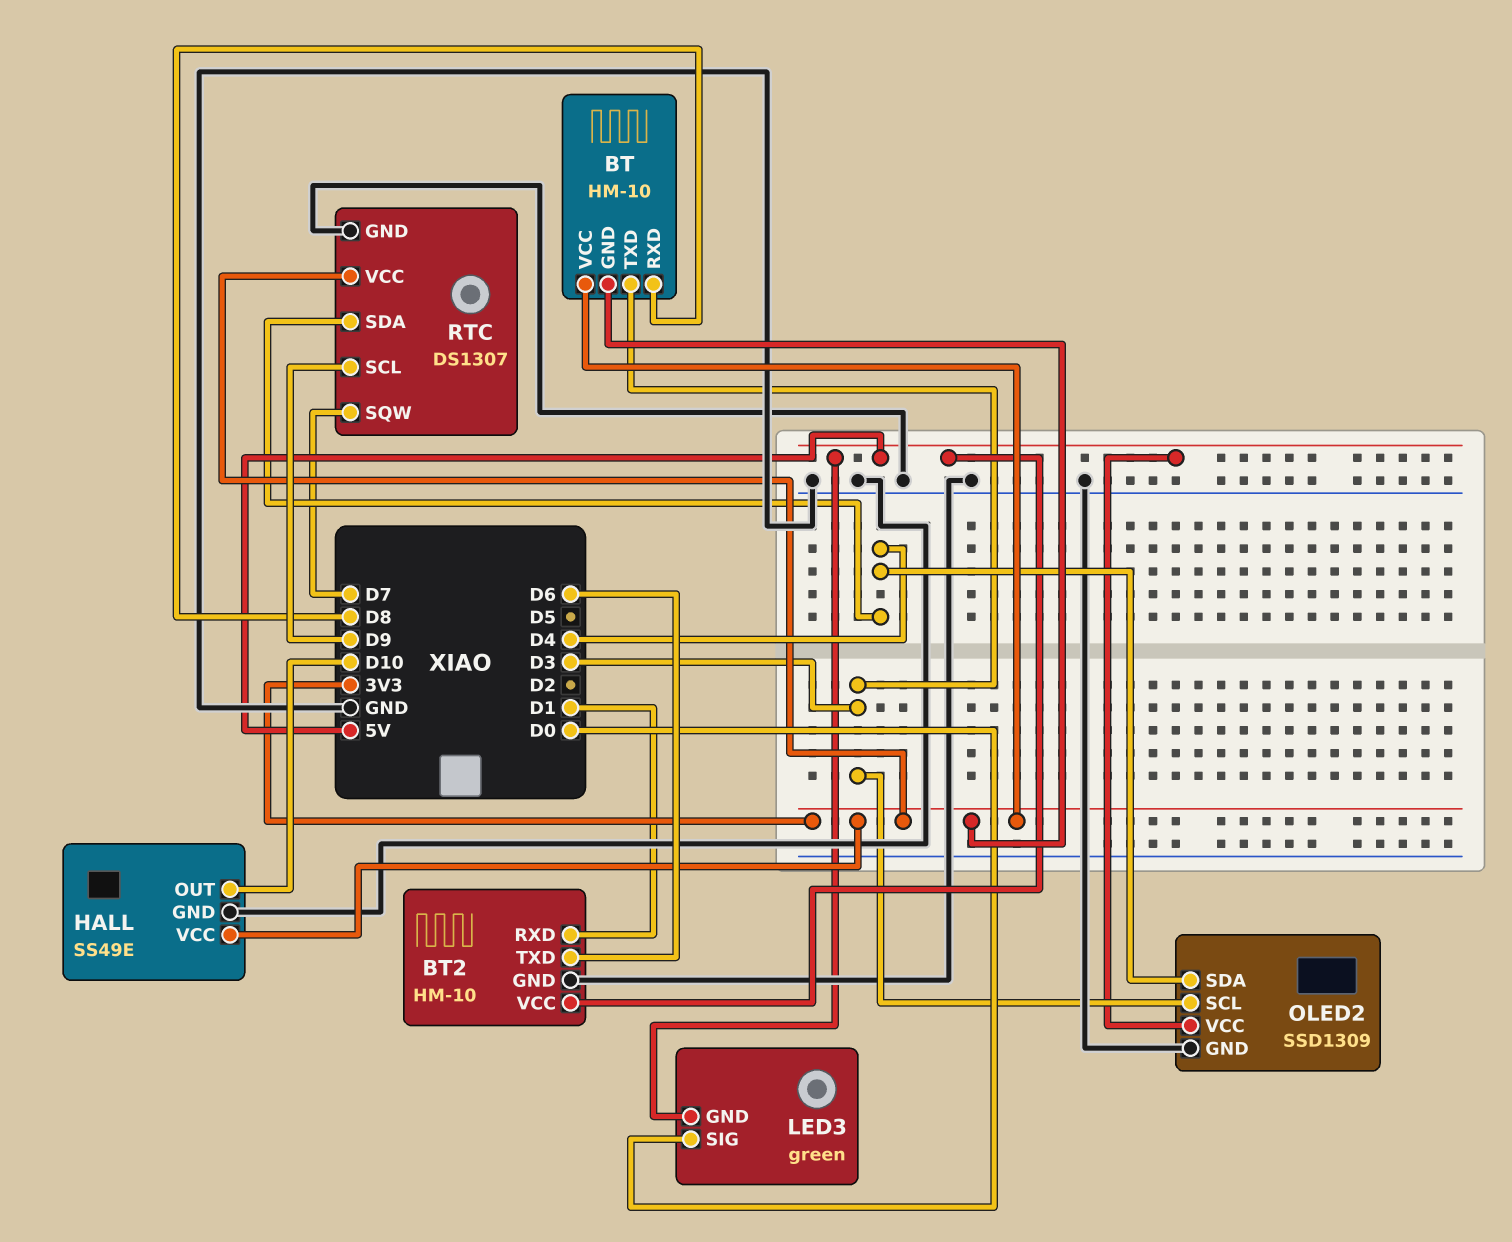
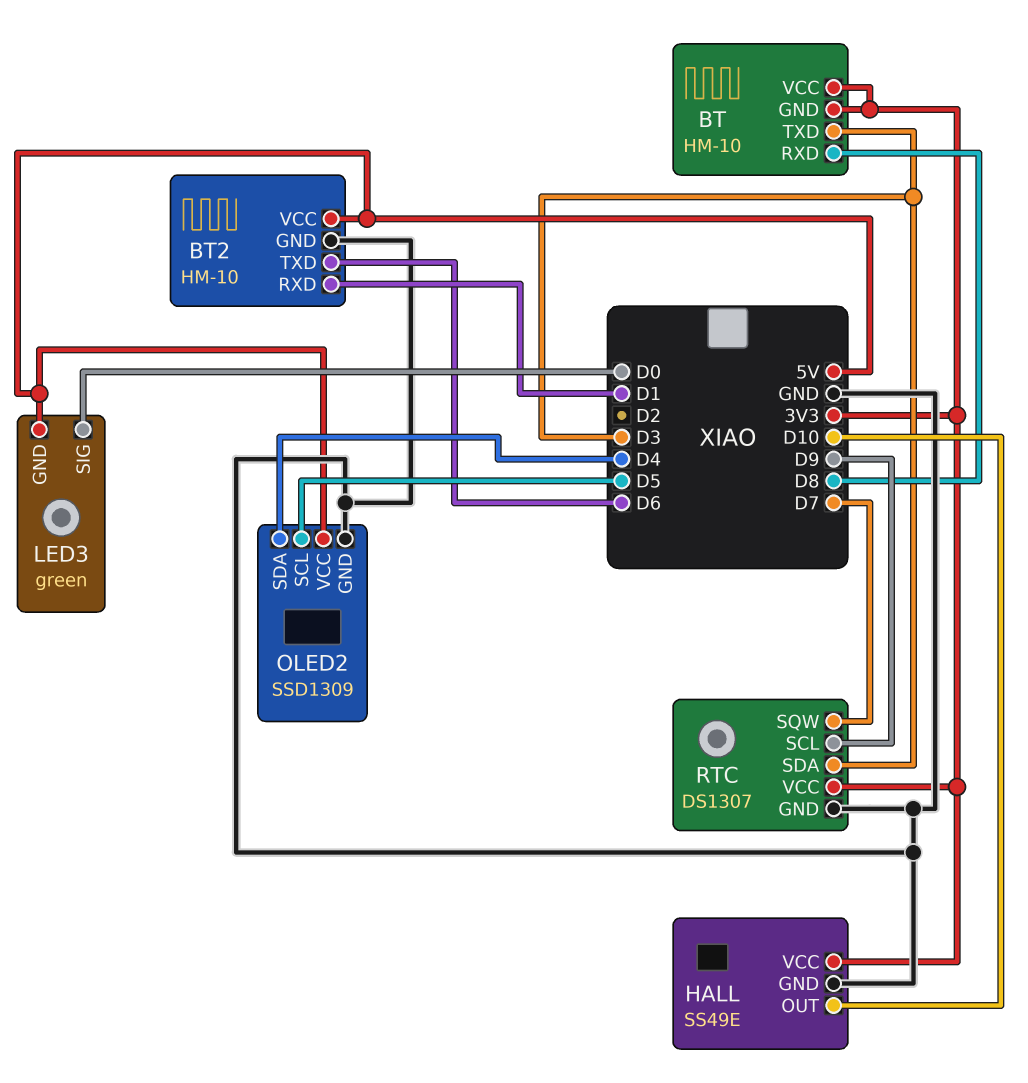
OLED2 pin SCL: D3 -> D5
RTC pin SDA: D4 -> D3

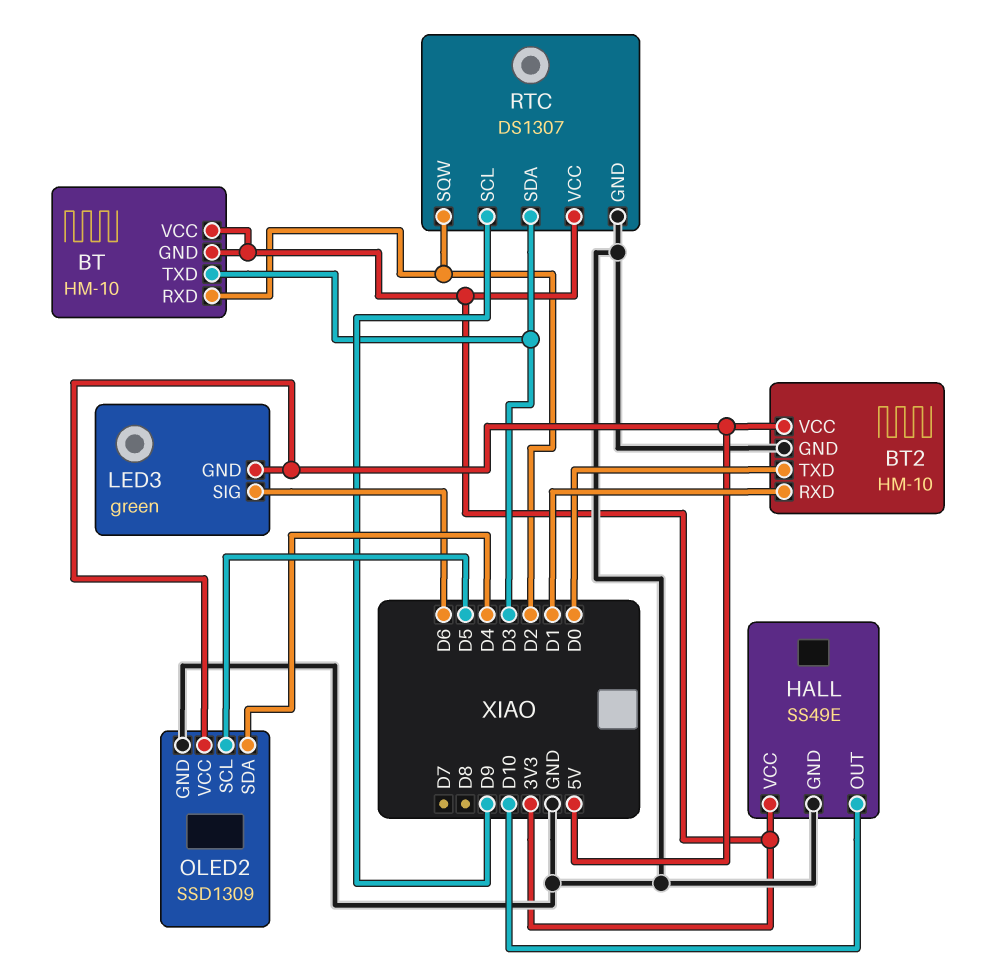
BT pin RXD: D8 -> D2
BT2 pin TXD: D6 -> D0
LED3 pin SIG: D0 -> D6
RTC pin SQW: D7 -> D2

